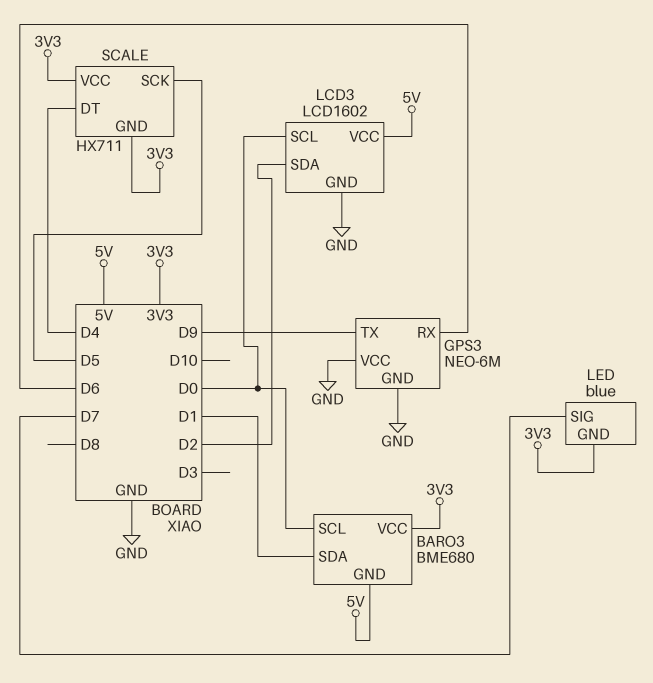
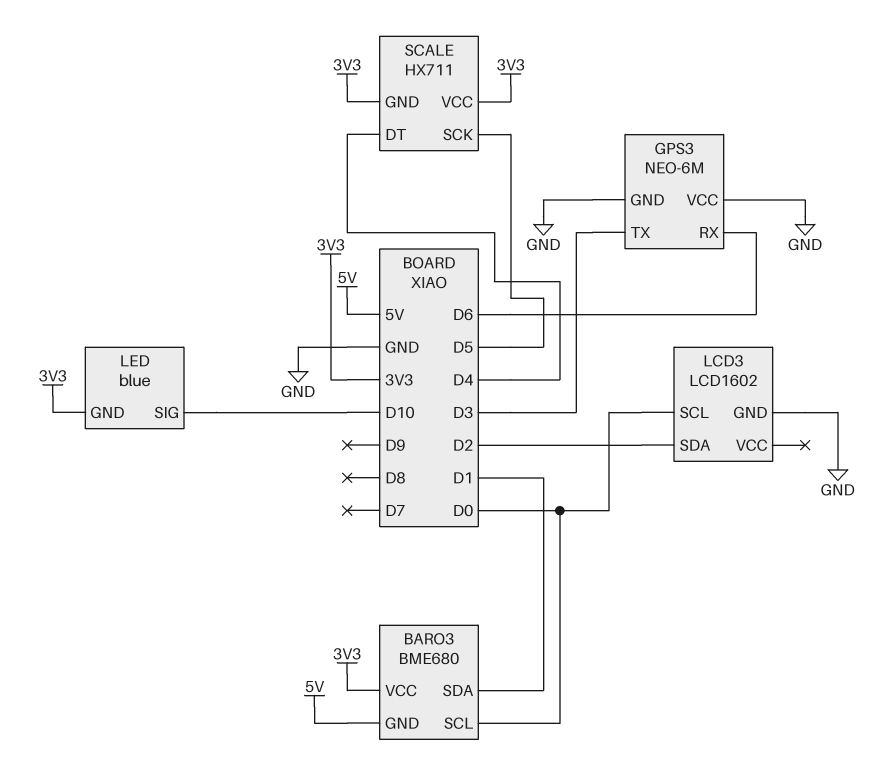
GPS3 pin TX: D9 -> D3
LCD3 pin VCC: 5V -> none
LED pin SIG: D7 -> D10

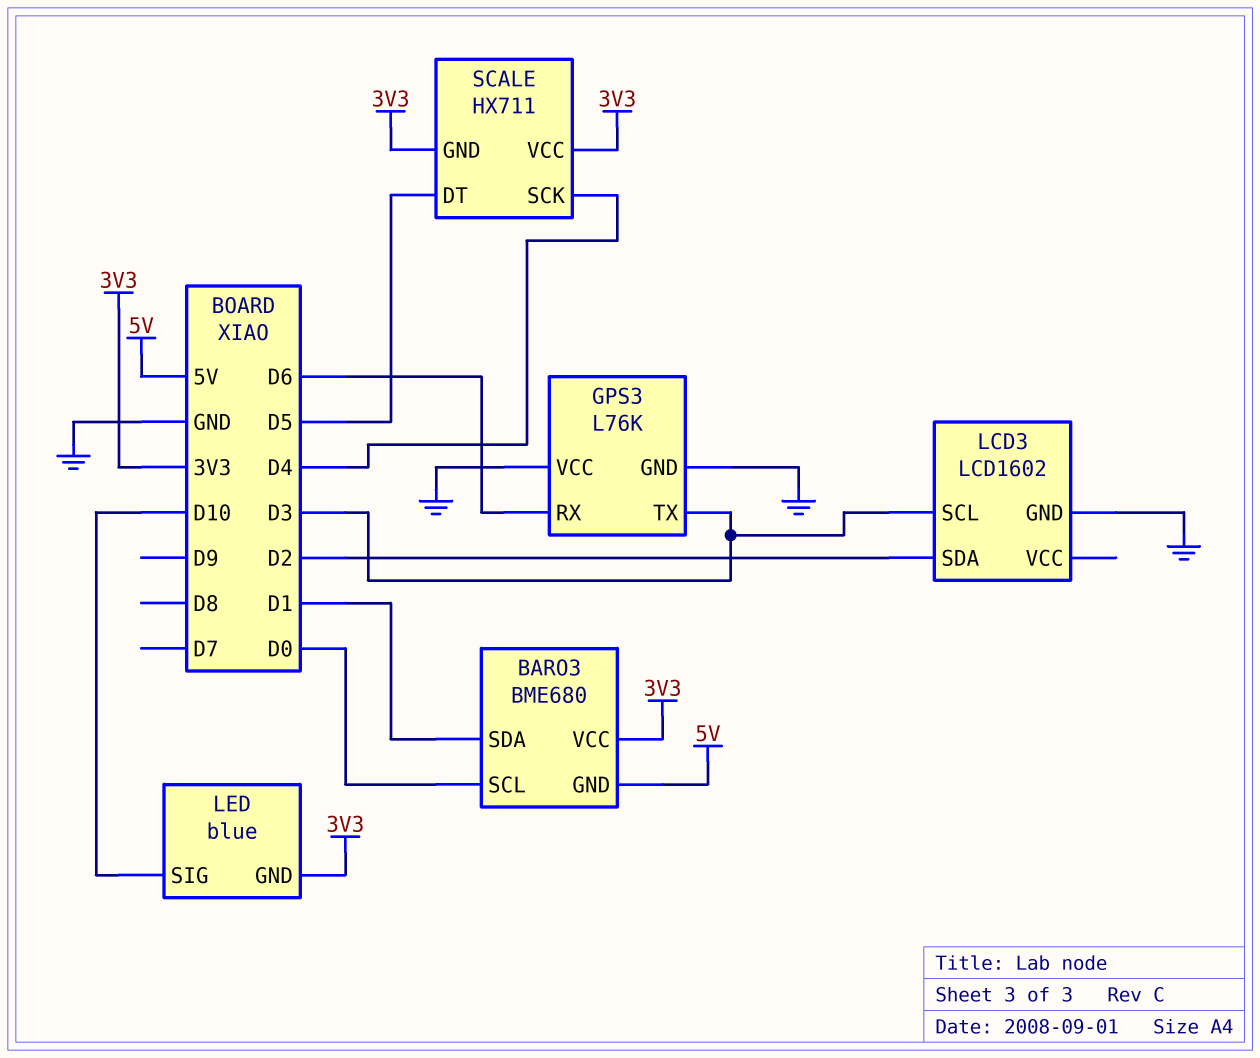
GPS3: NEO-6M -> L76K
LCD3 pin SCL: D0 -> D3
SCALE pin DT: D4 -> D5
SCALE pin SCK: D5 -> D4

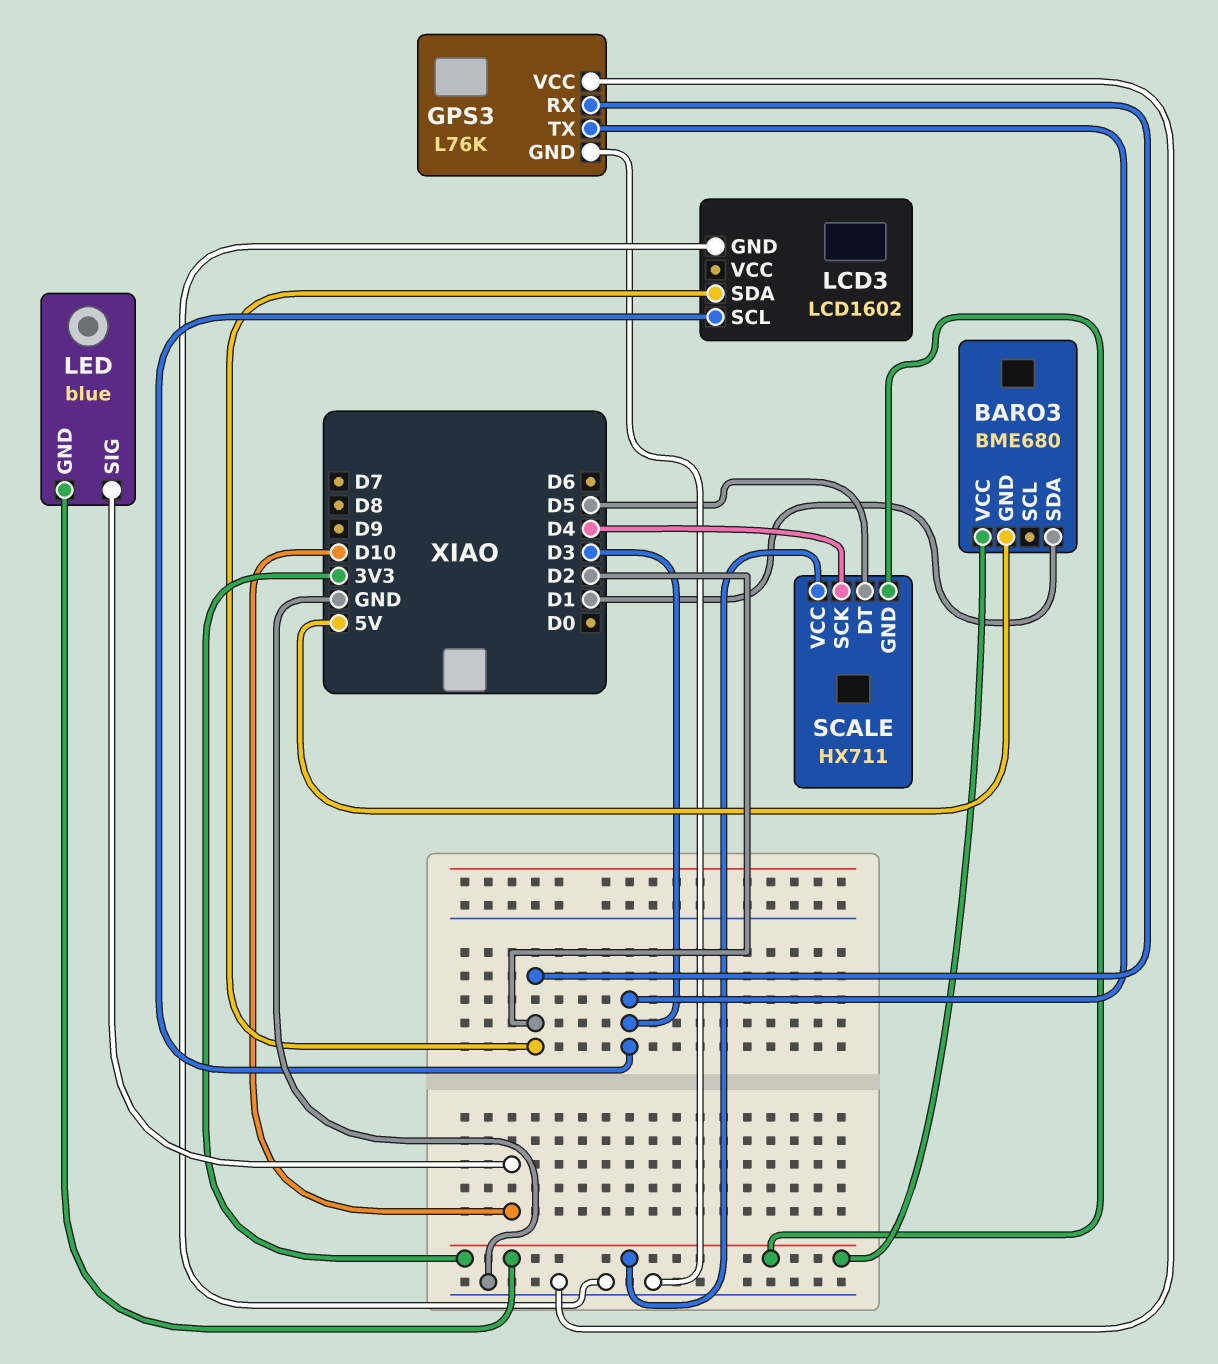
BARO3 pin SCL: D0 -> none
GPS3 pin RX: D6 -> D2

